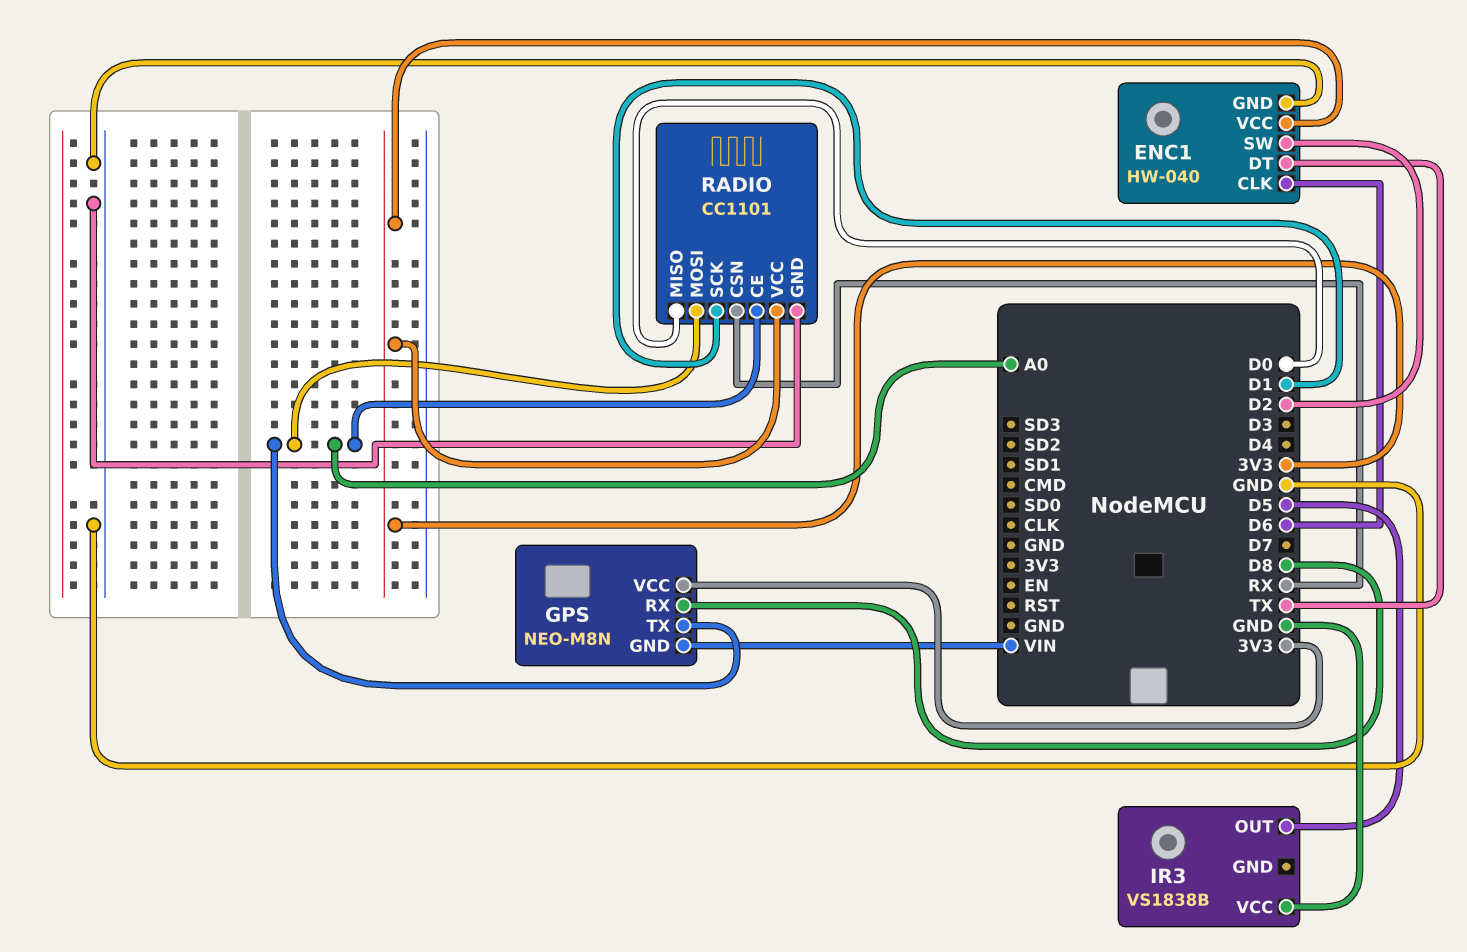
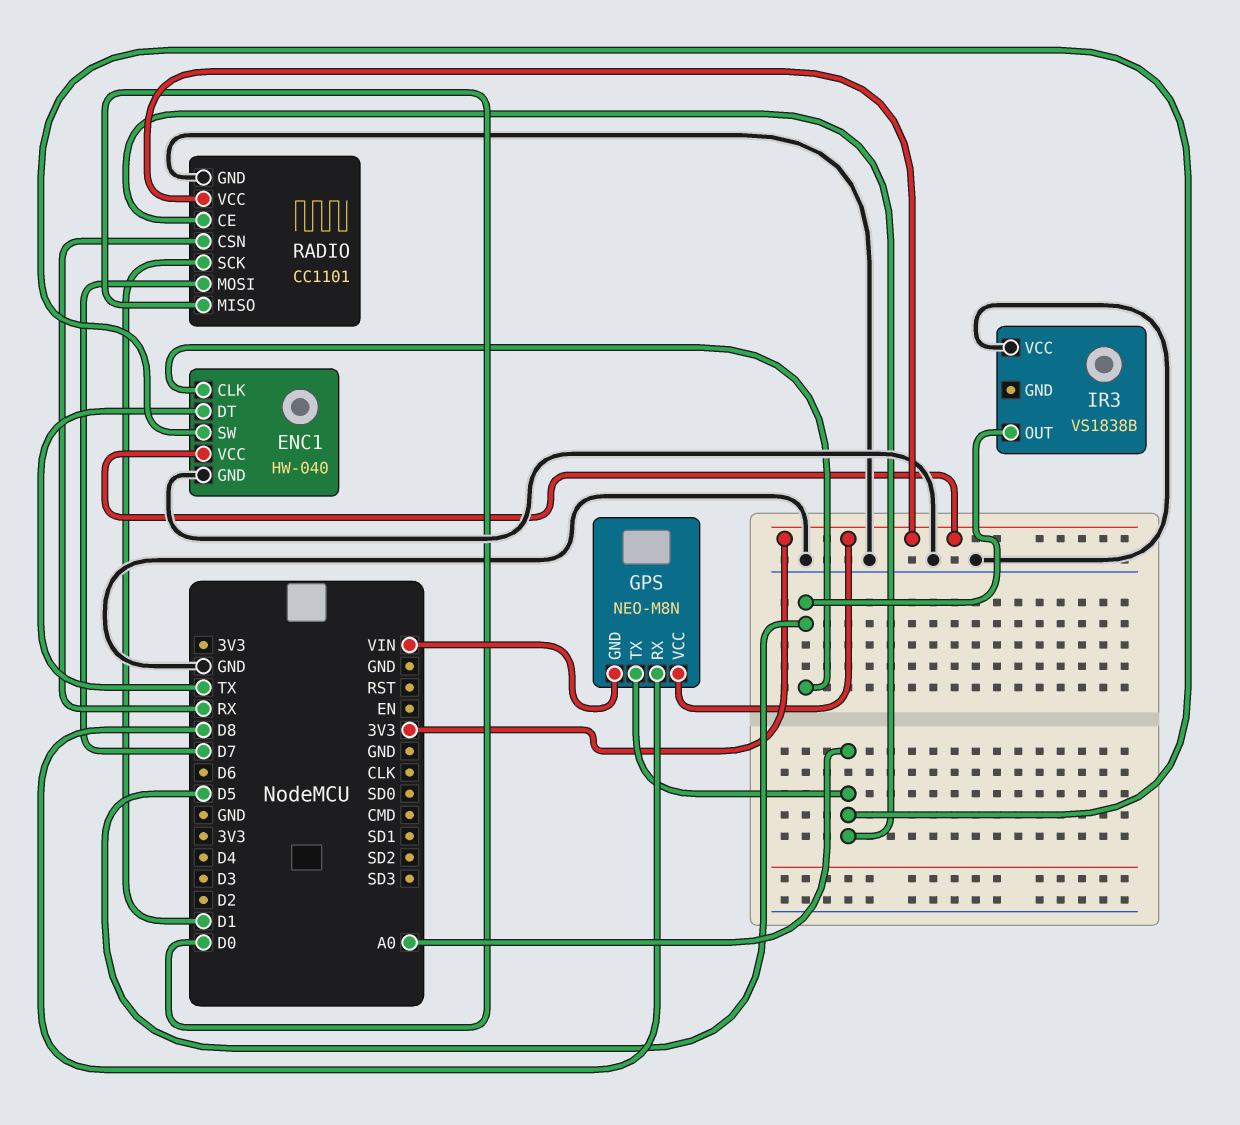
ENC1 pin CLK: D6 -> D5
ENC1 pin SW: D2 -> A0
RADIO pin MOSI: A0 -> D7

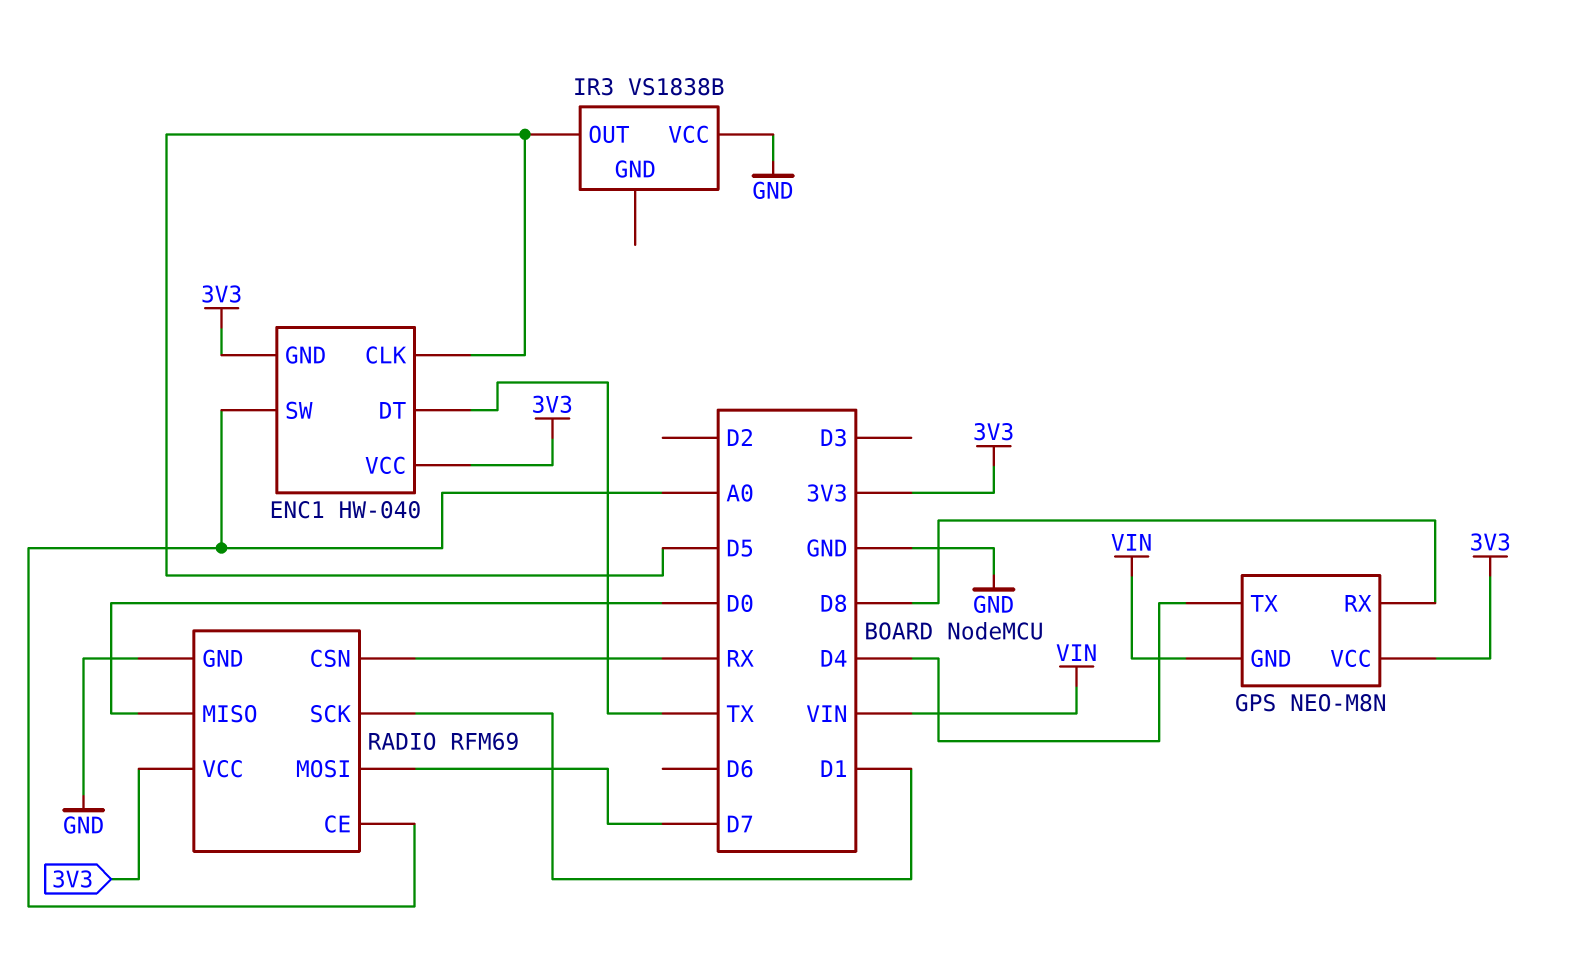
ENC1 pin GND: GND -> 3V3
GPS pin TX: A0 -> D4
RADIO: CC1101 -> RFM69

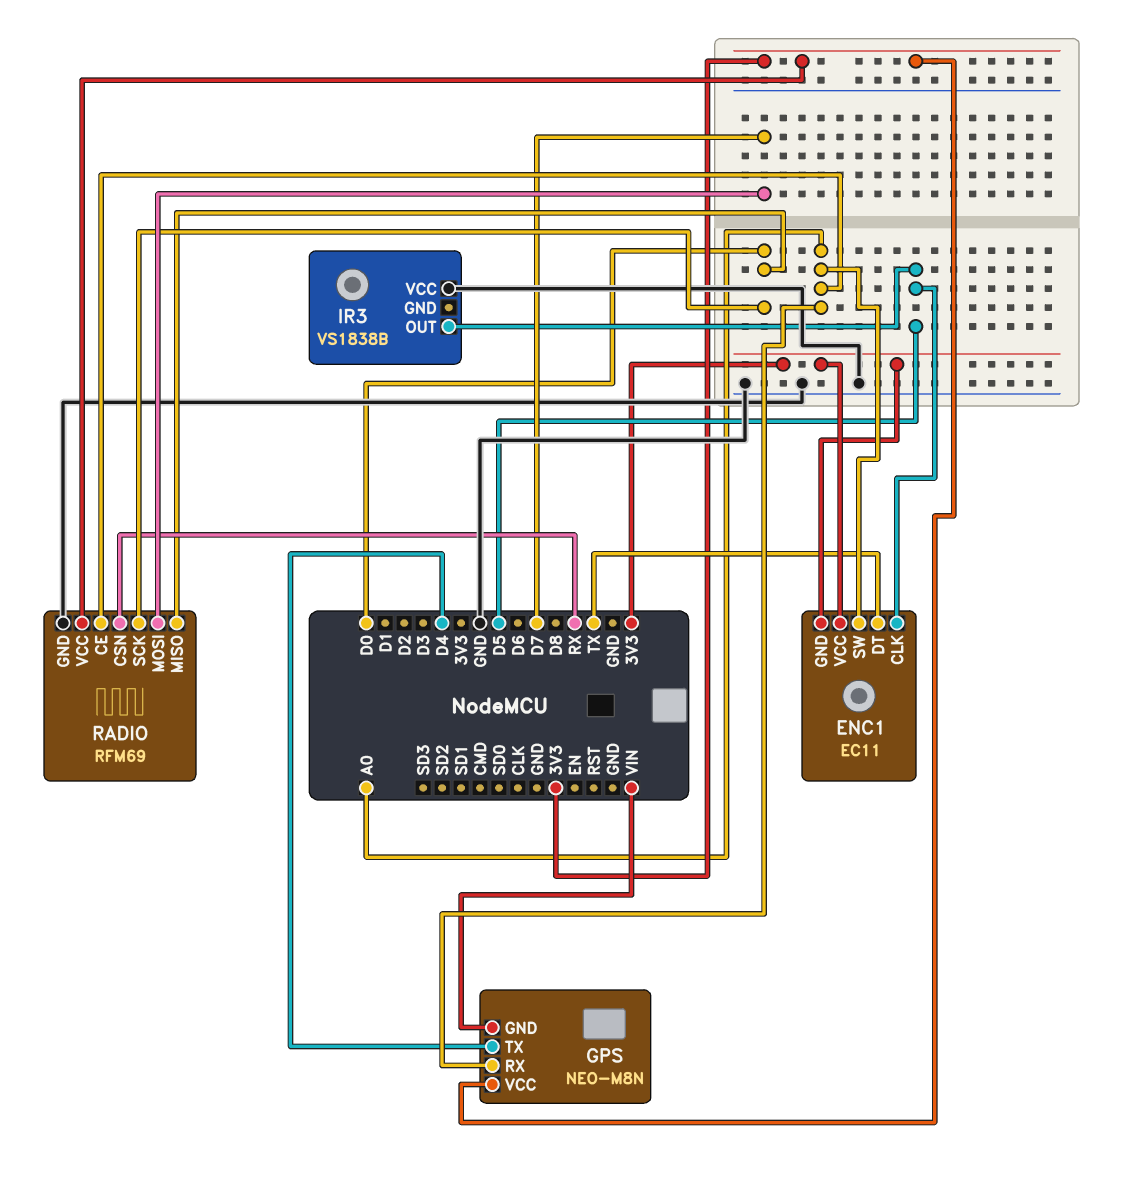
ENC1: HW-040 -> EC11
GPS pin RX: D8 -> A0
RADIO pin SCK: D1 -> D0

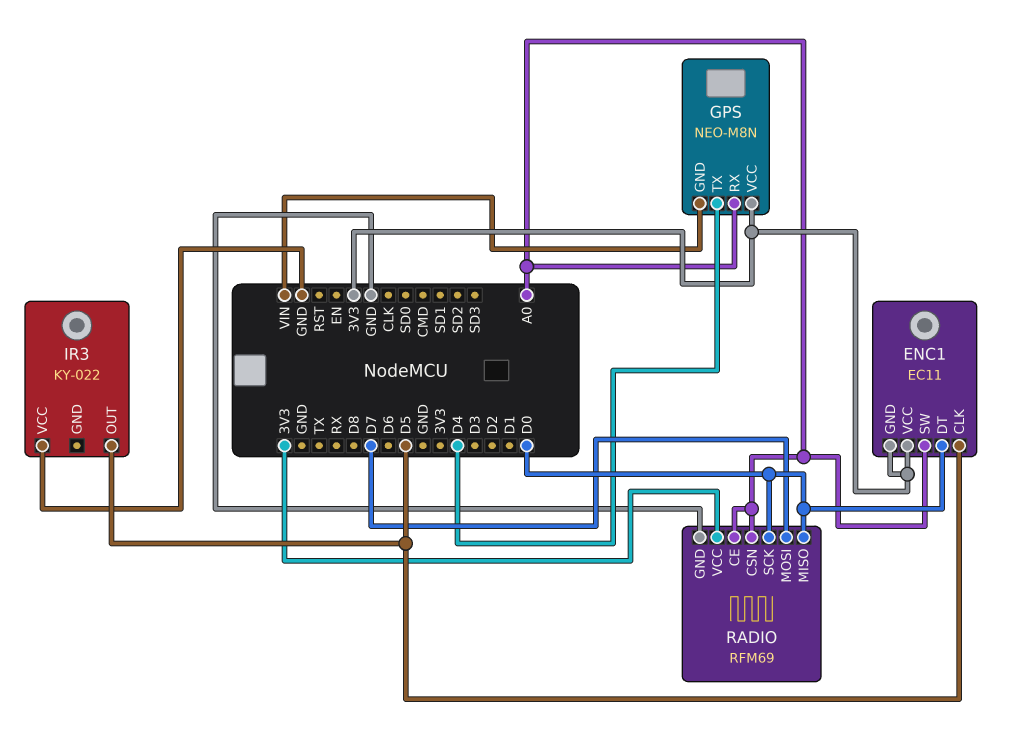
ENC1 pin DT: TX -> D0
IR3: VS1838B -> KY-022
RADIO pin CSN: RX -> A0

